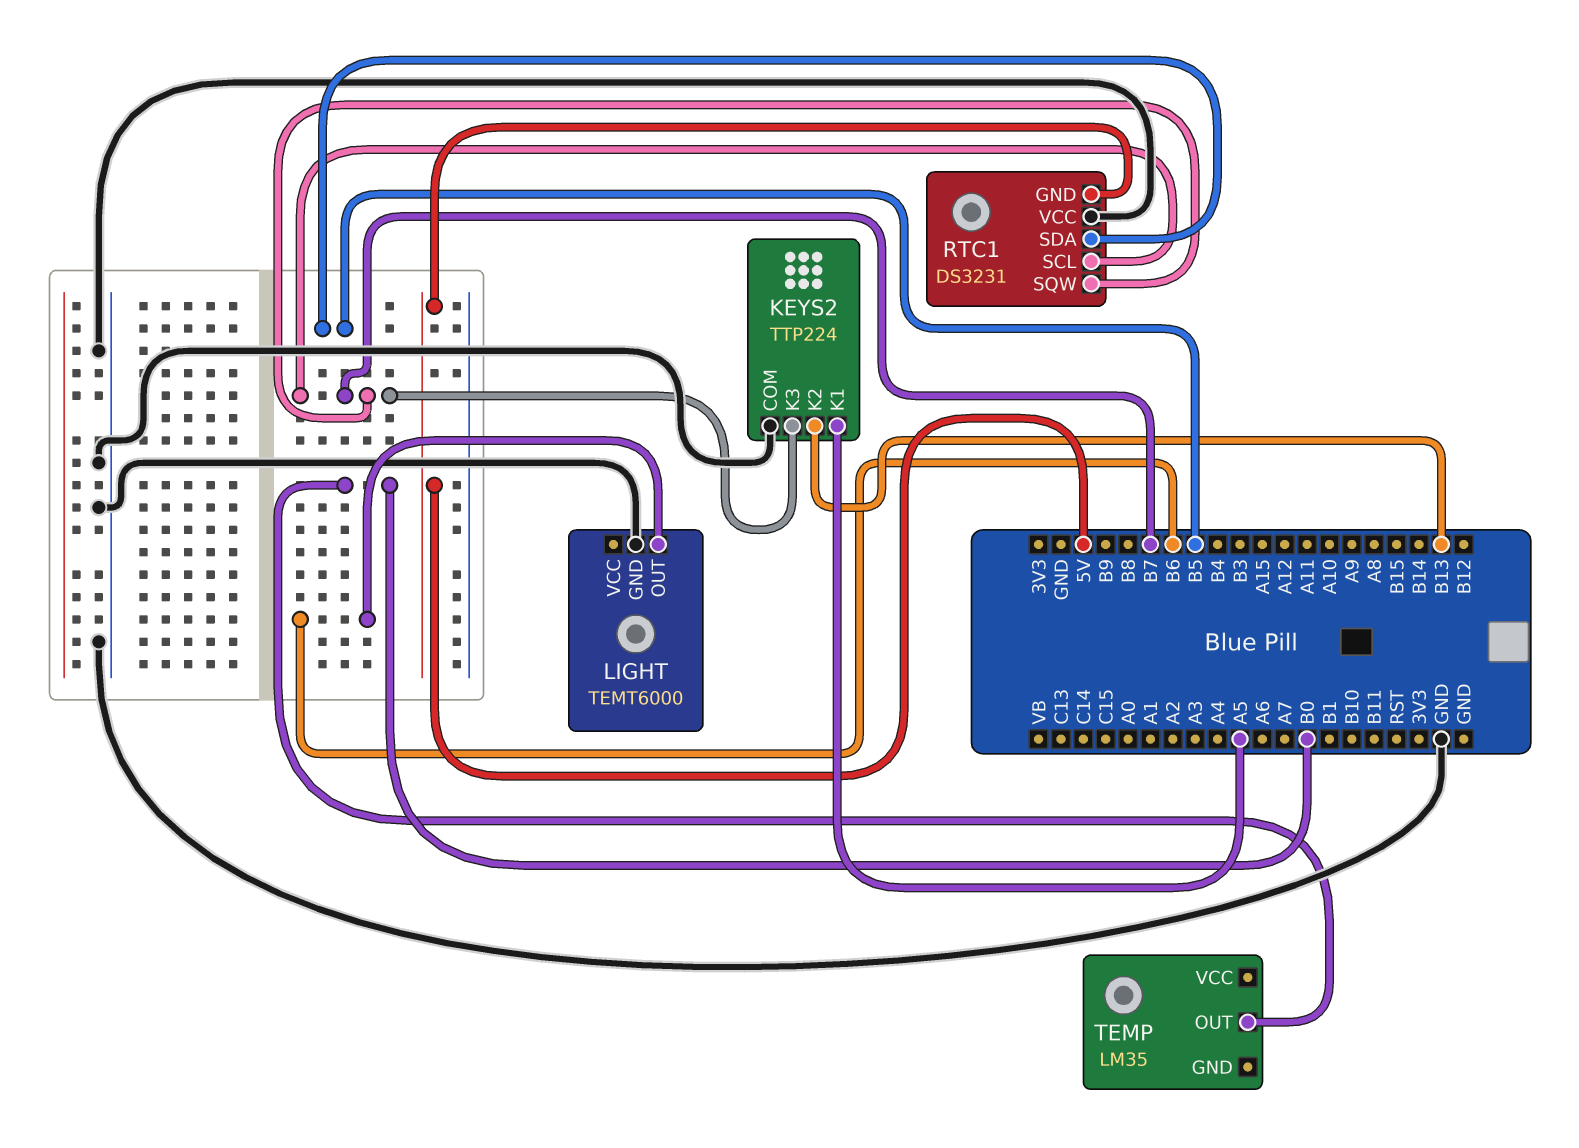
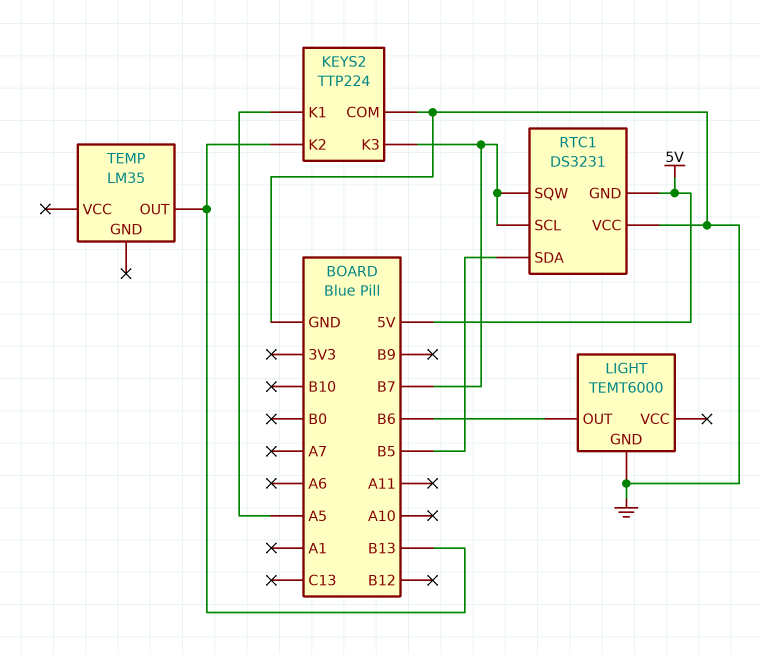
TEMP pin OUT: B0 -> B13

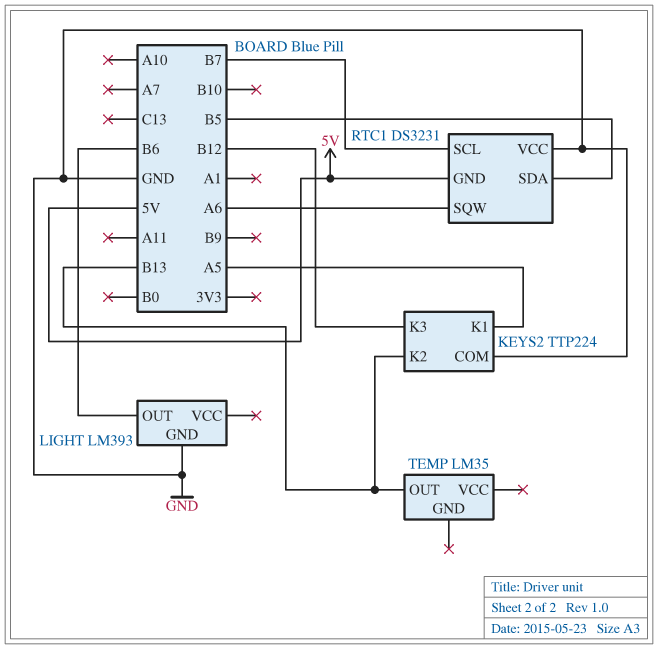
KEYS2 pin K3: B7 -> B12
LIGHT: TEMT6000 -> LM393
RTC1 pin SQW: B7 -> A6

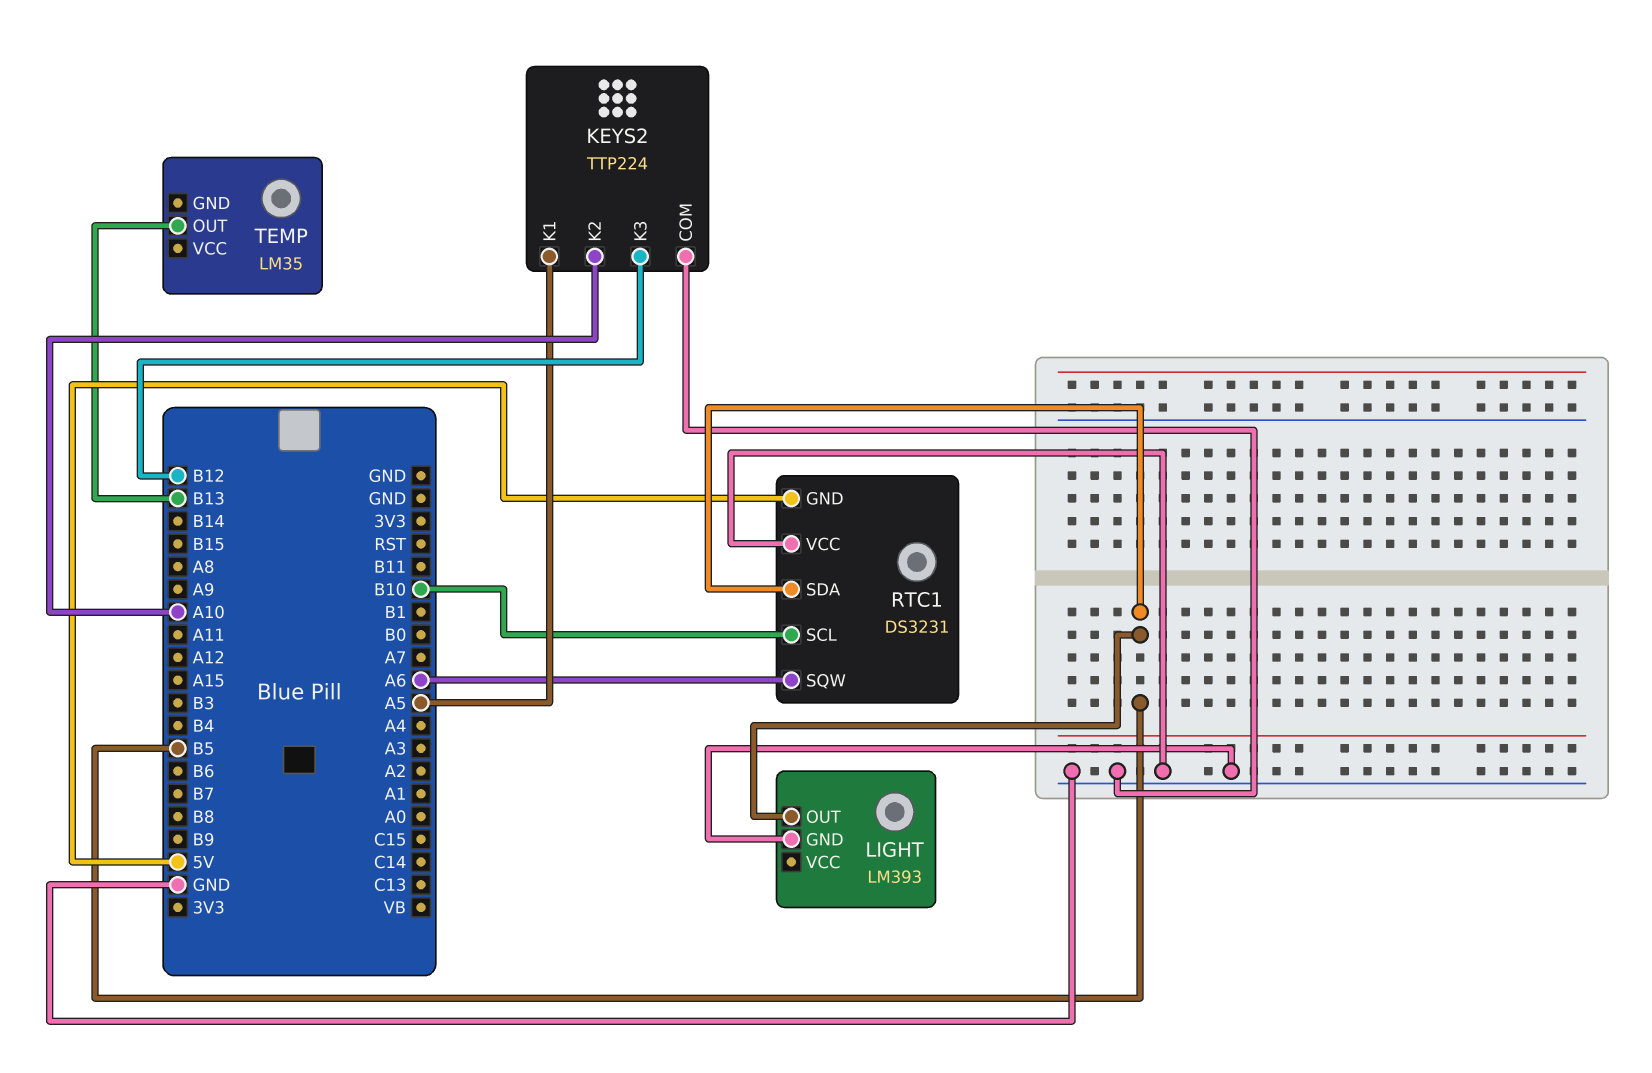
KEYS2 pin K2: B13 -> A10
LIGHT pin OUT: B6 -> B5
RTC1 pin SCL: B7 -> B10

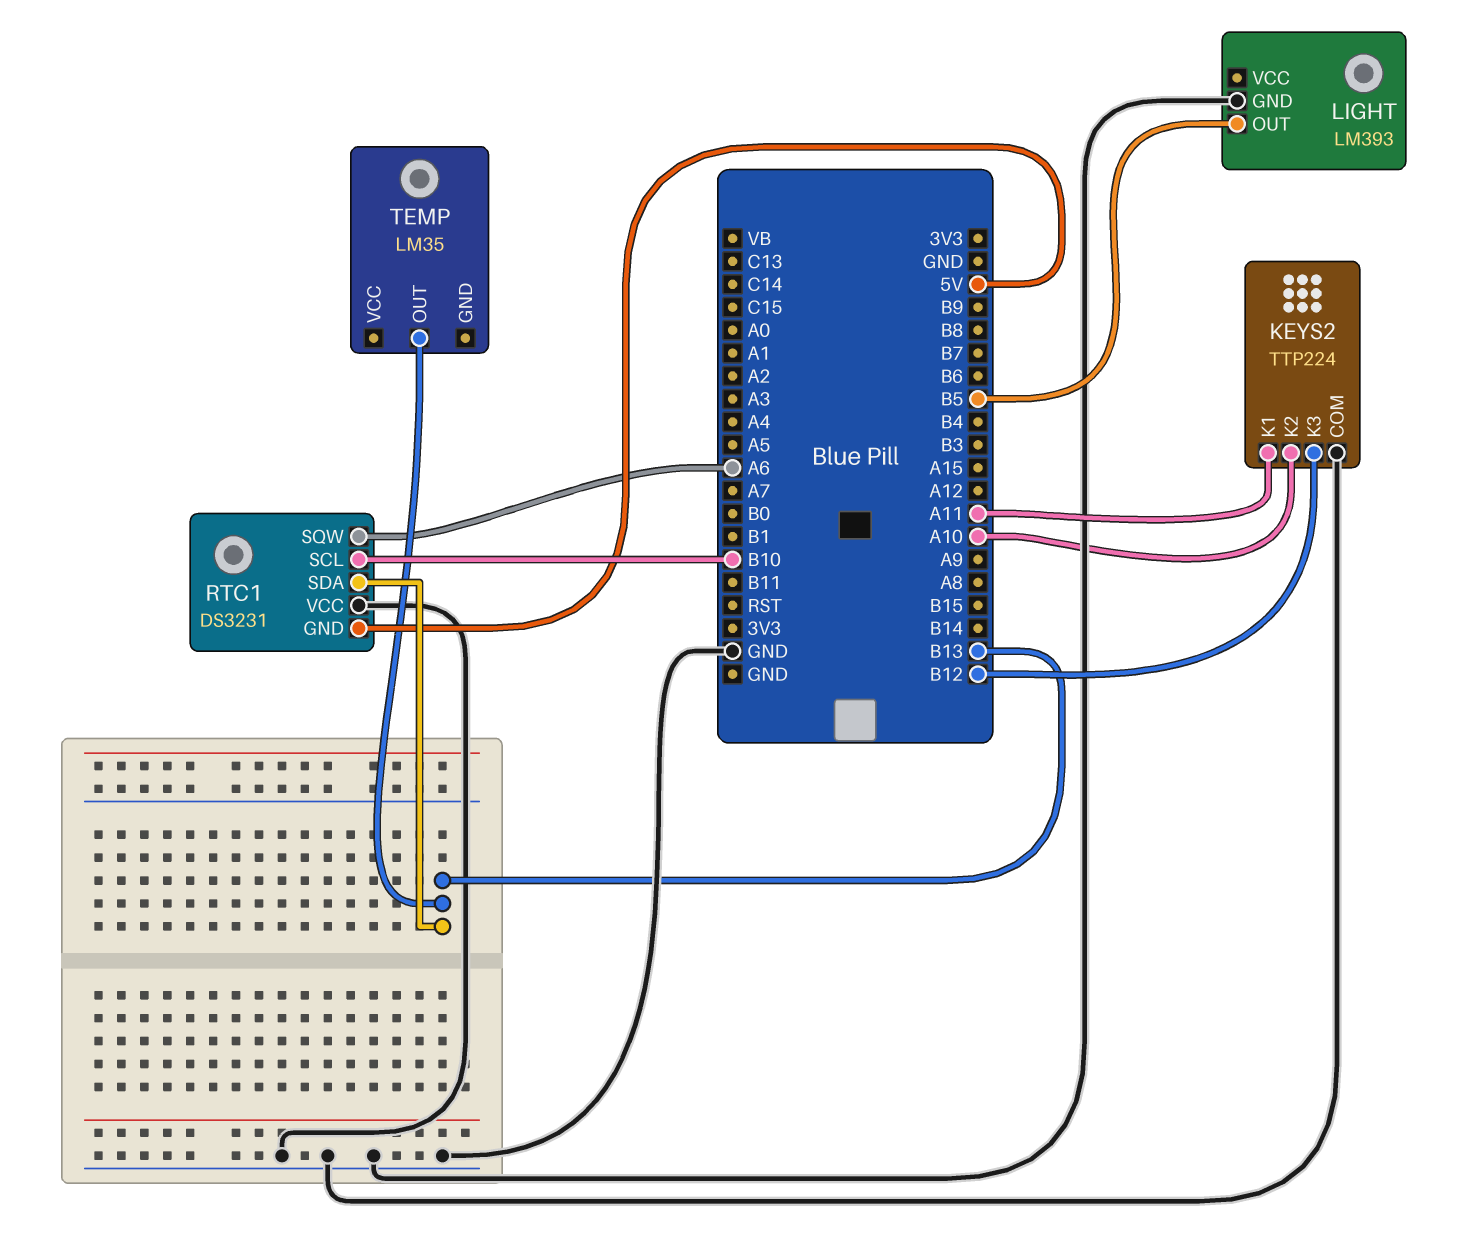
KEYS2 pin K1: A5 -> A11
RTC1 pin SDA: B5 -> B13

